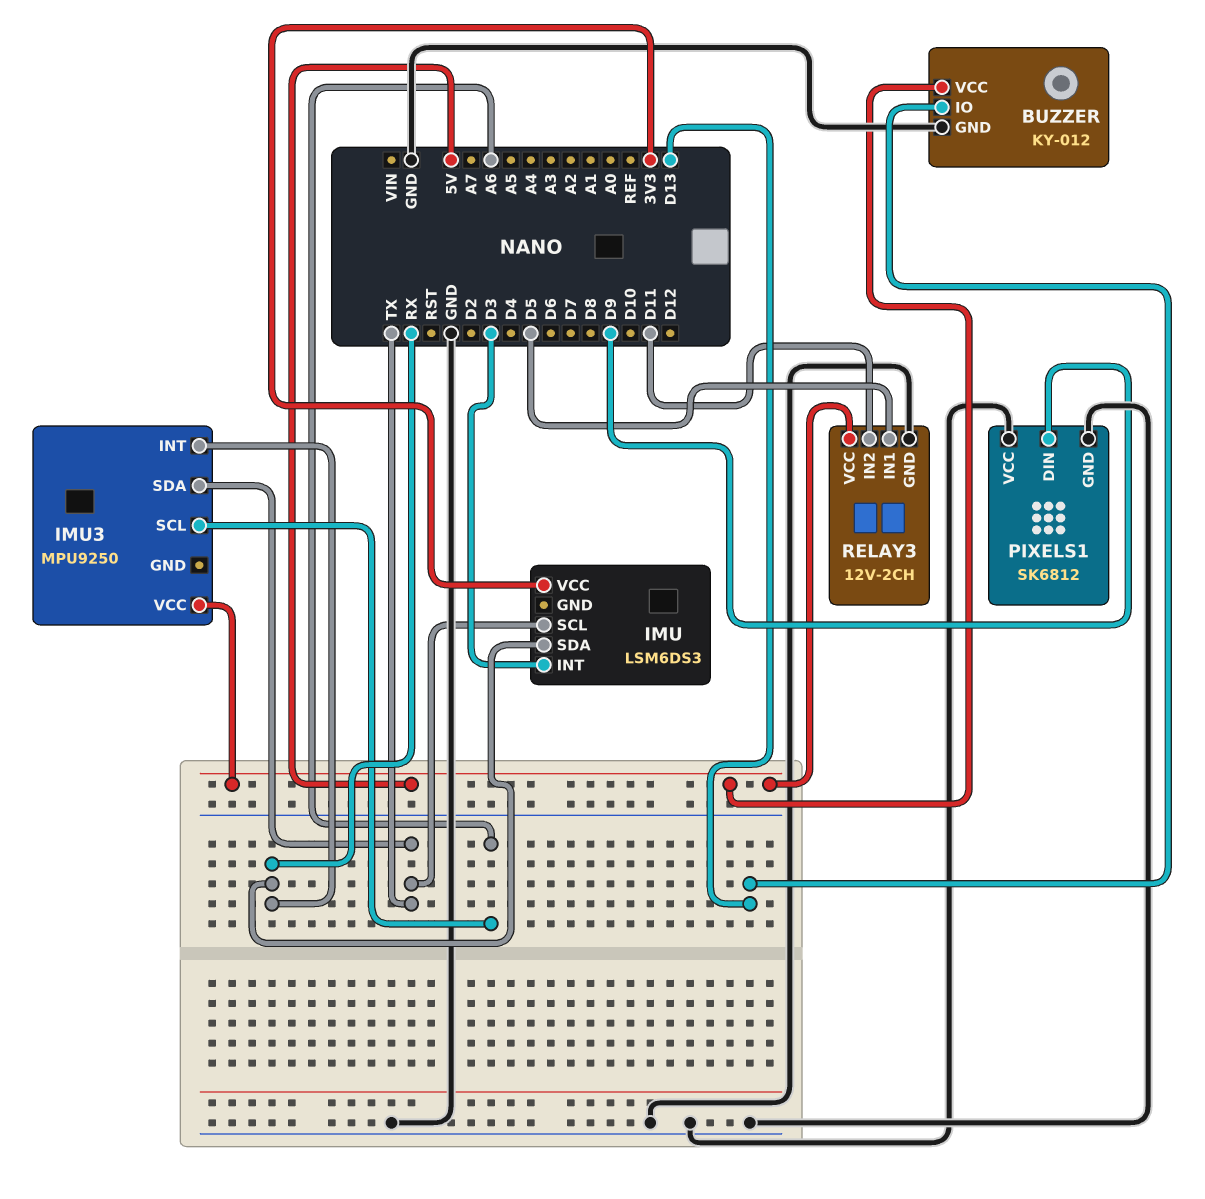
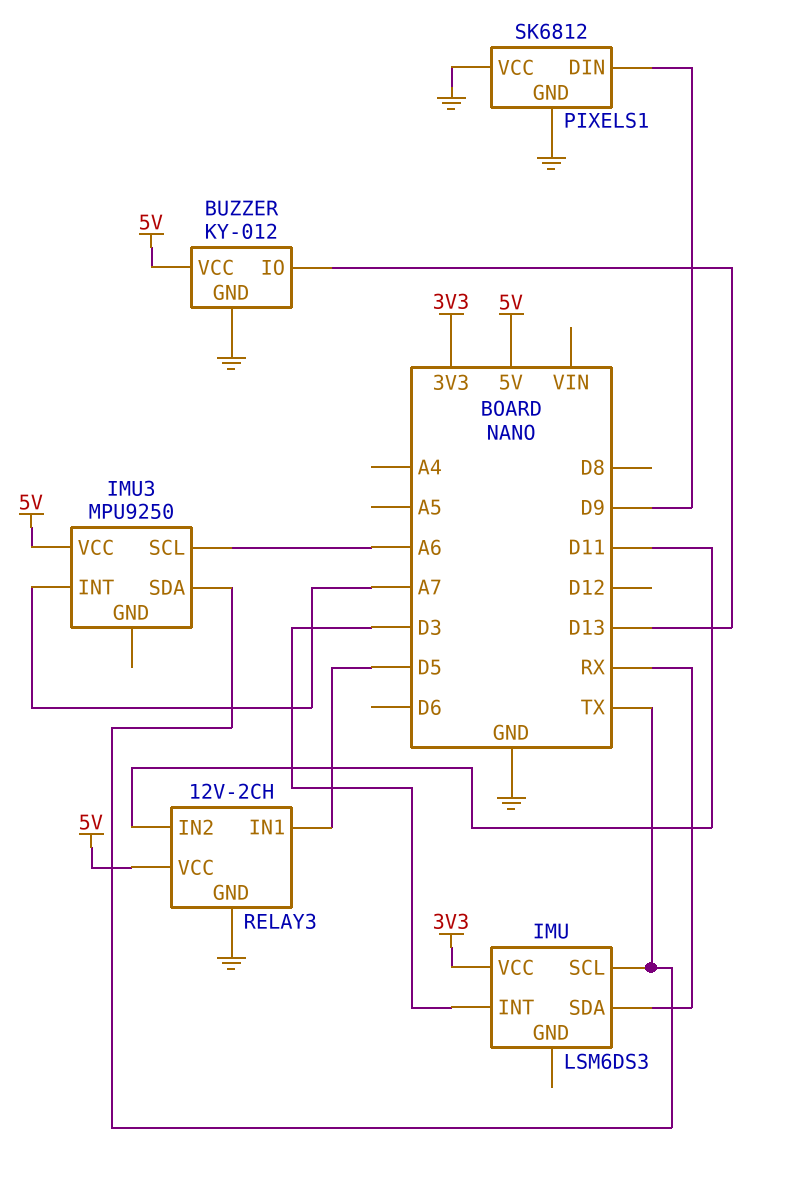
IMU3 pin INT: RX -> A7

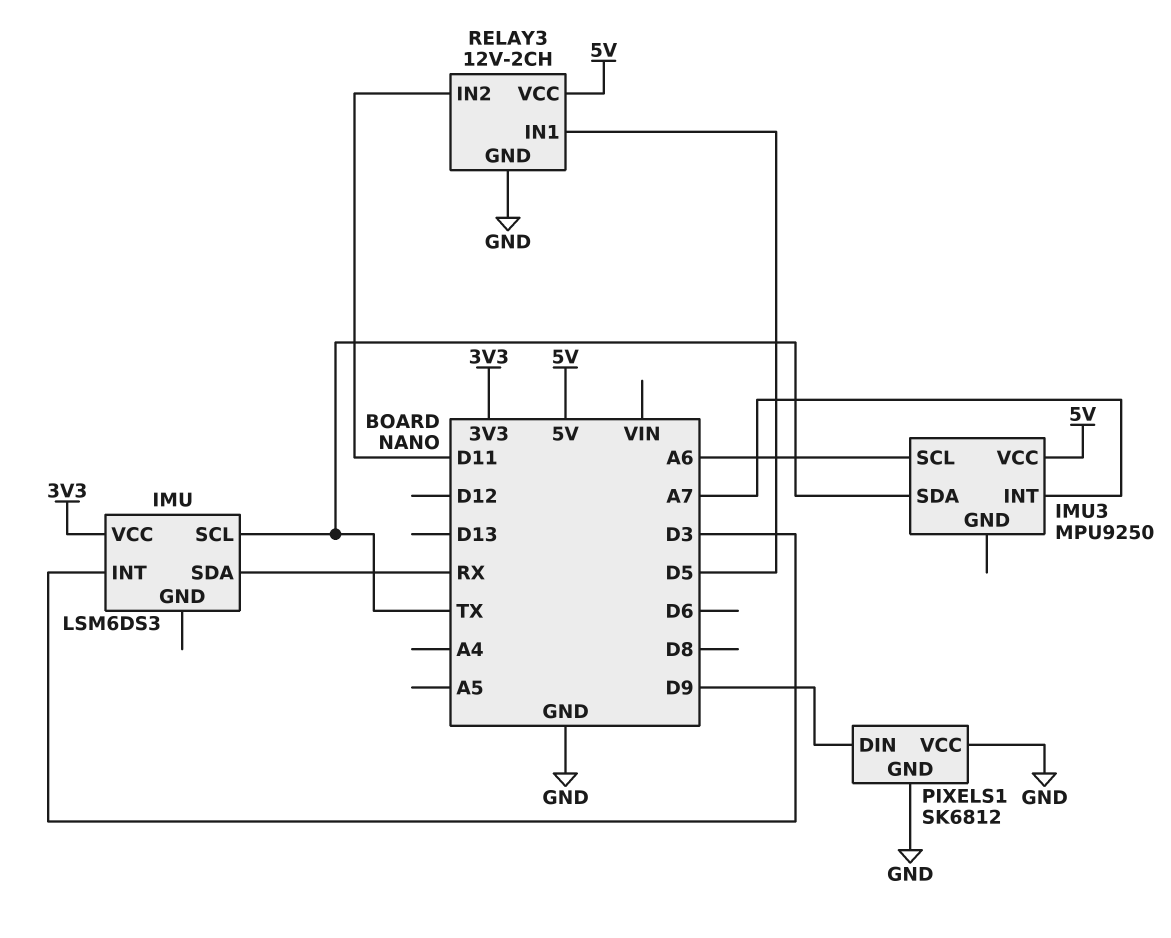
BUZZER: KY-012 -> none
BUZZER pin GND: GND -> none
BUZZER pin IO: D13 -> none
BUZZER pin VCC: 5V -> none

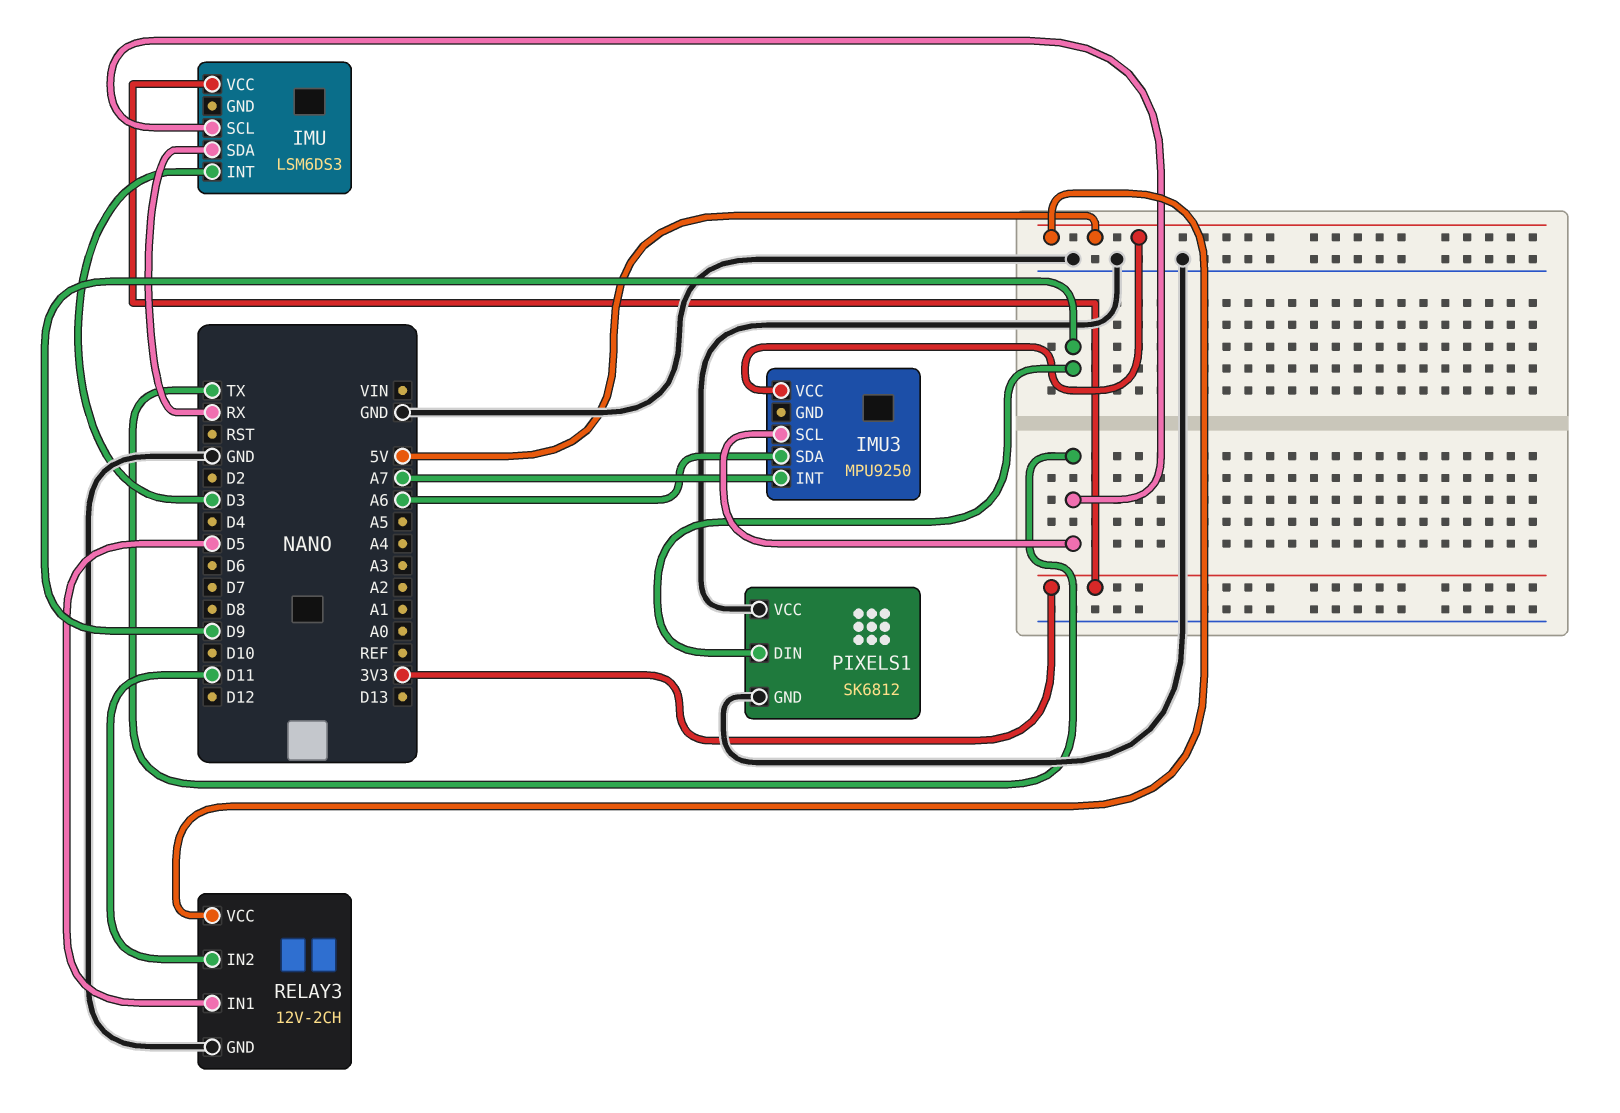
IMU3 pin SCL: A6 -> TX
IMU3 pin SDA: TX -> A6

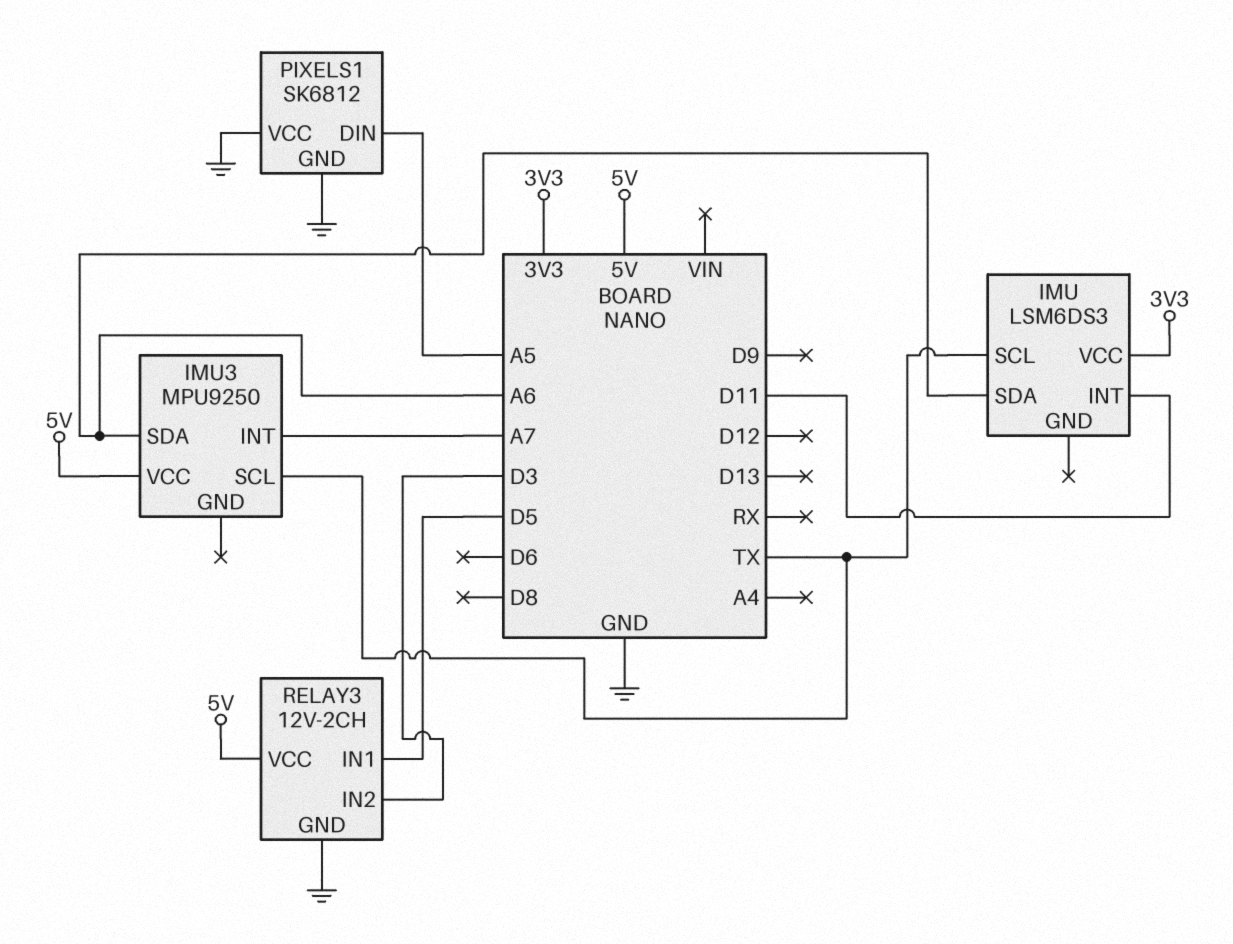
IMU pin INT: D3 -> D11
IMU pin SDA: RX -> A6
PIXELS1 pin DIN: D9 -> A5
RELAY3 pin IN2: D11 -> D3

